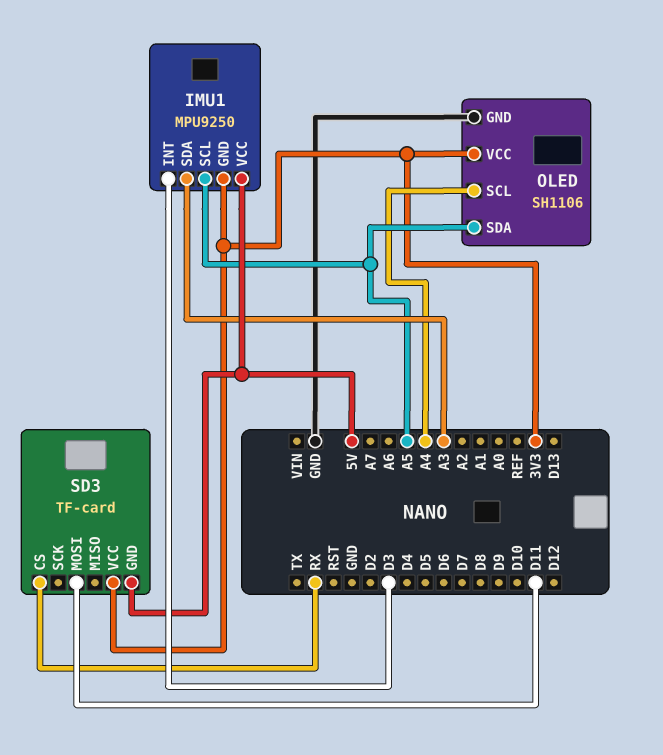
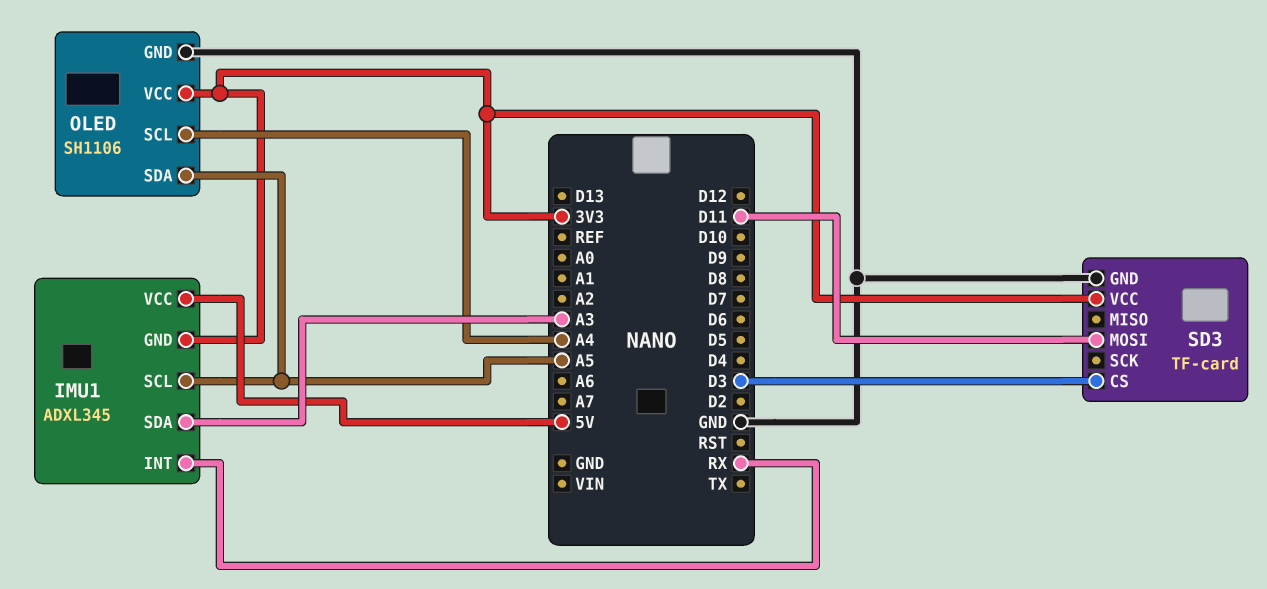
IMU1: MPU9250 -> ADXL345
IMU1 pin INT: D3 -> RX
SD3 pin CS: RX -> D3
SD3 pin GND: 5V -> GND

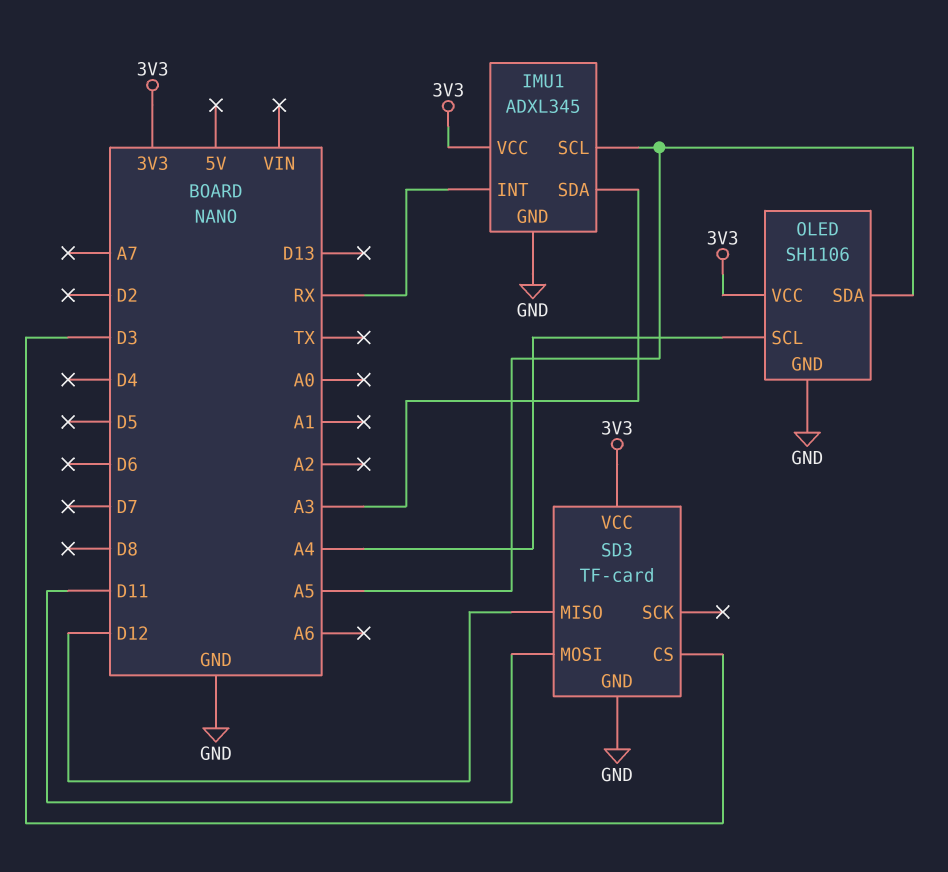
IMU1 pin GND: 3V3 -> GND
IMU1 pin VCC: 5V -> 3V3
SD3 pin MISO: none -> D12

